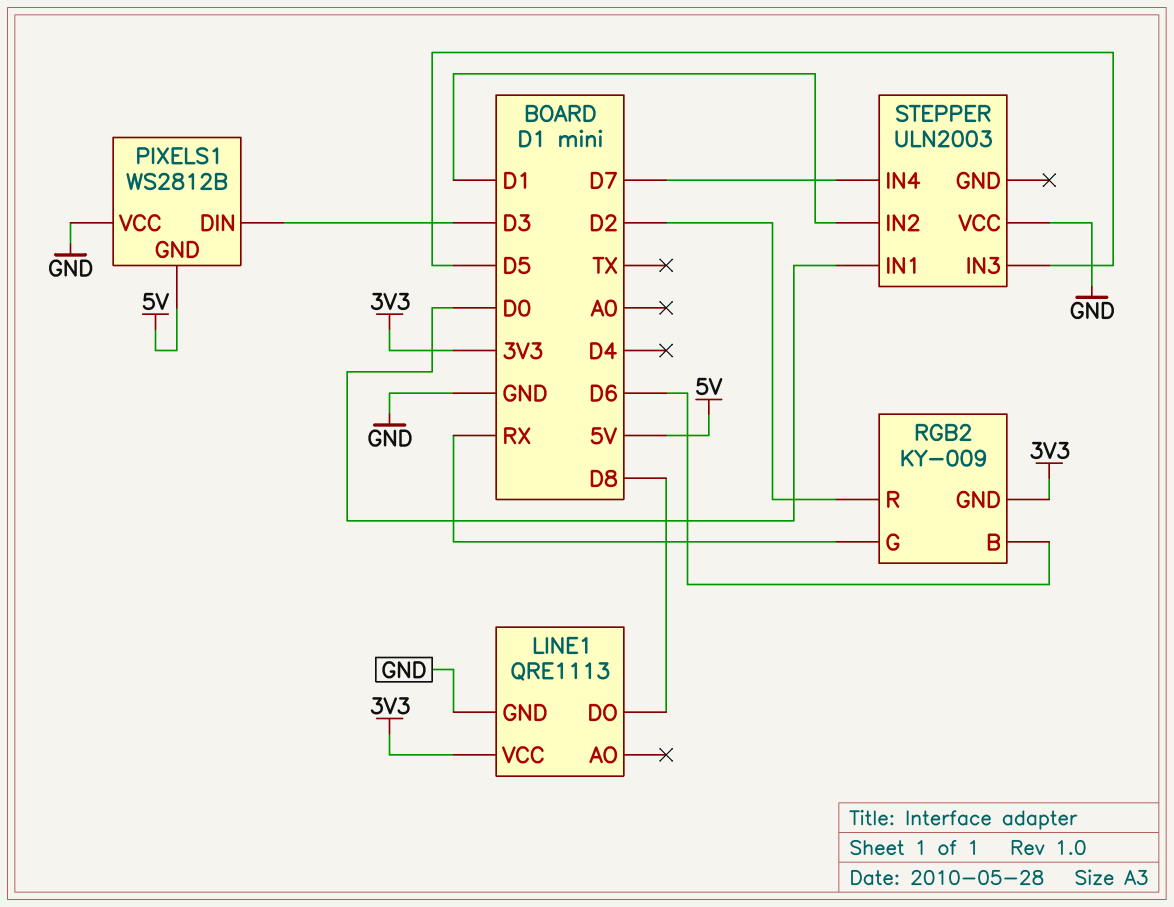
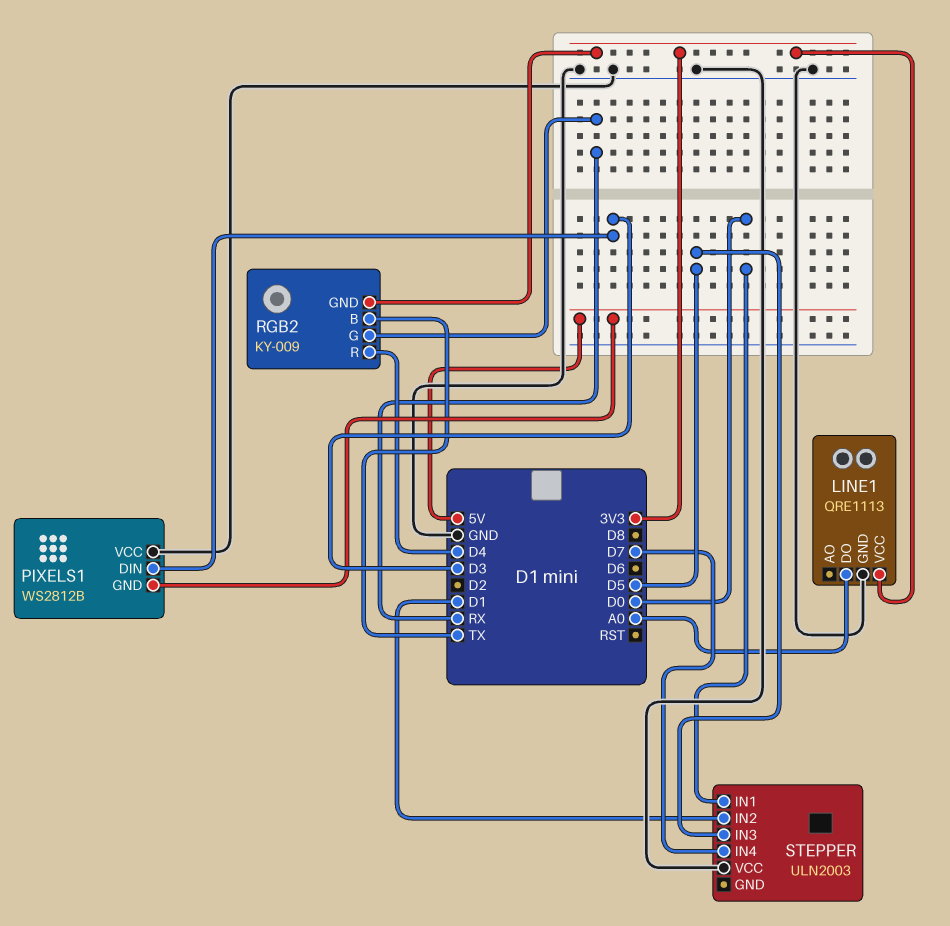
LINE1 pin DO: D8 -> A0
RGB2 pin B: D6 -> TX
RGB2 pin R: D2 -> D4

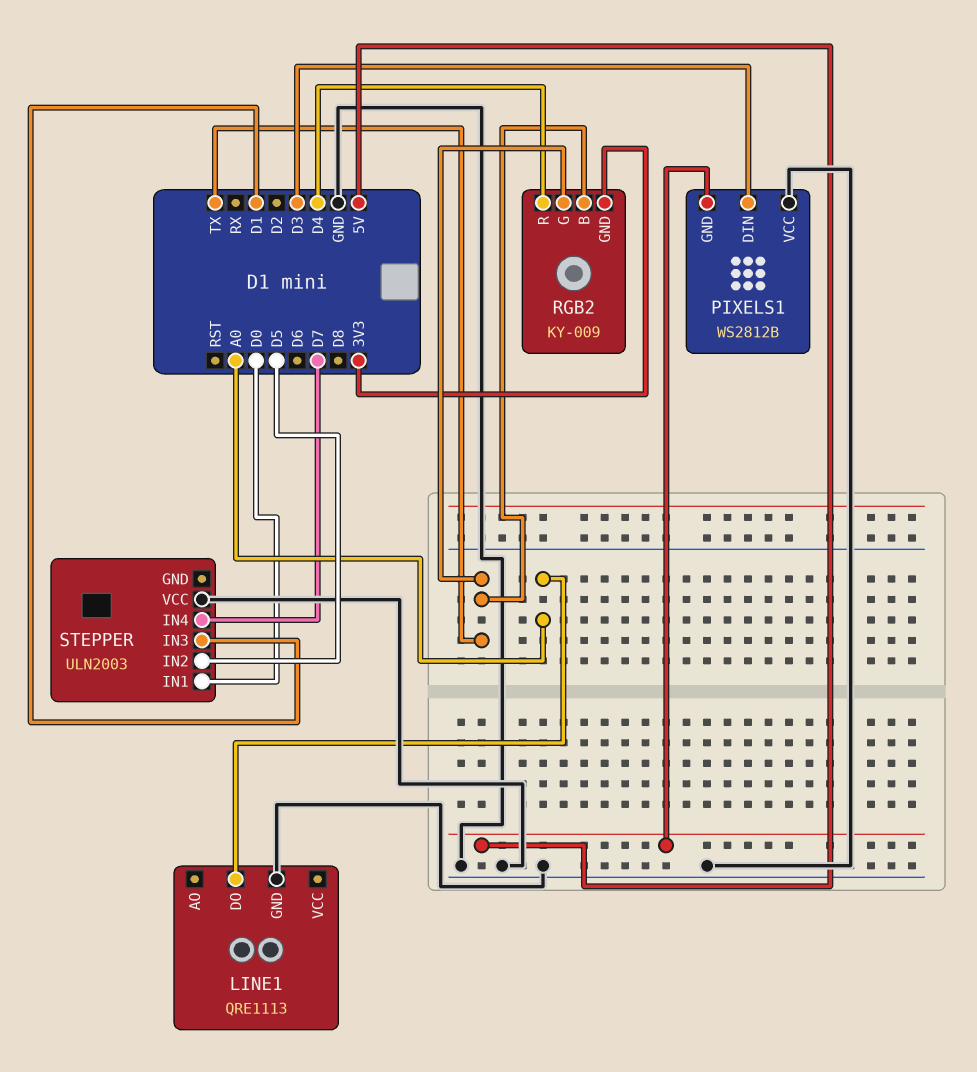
LINE1 pin VCC: 3V3 -> none
RGB2 pin G: RX -> TX
STEPPER pin IN2: D1 -> D5
STEPPER pin IN3: D5 -> D1

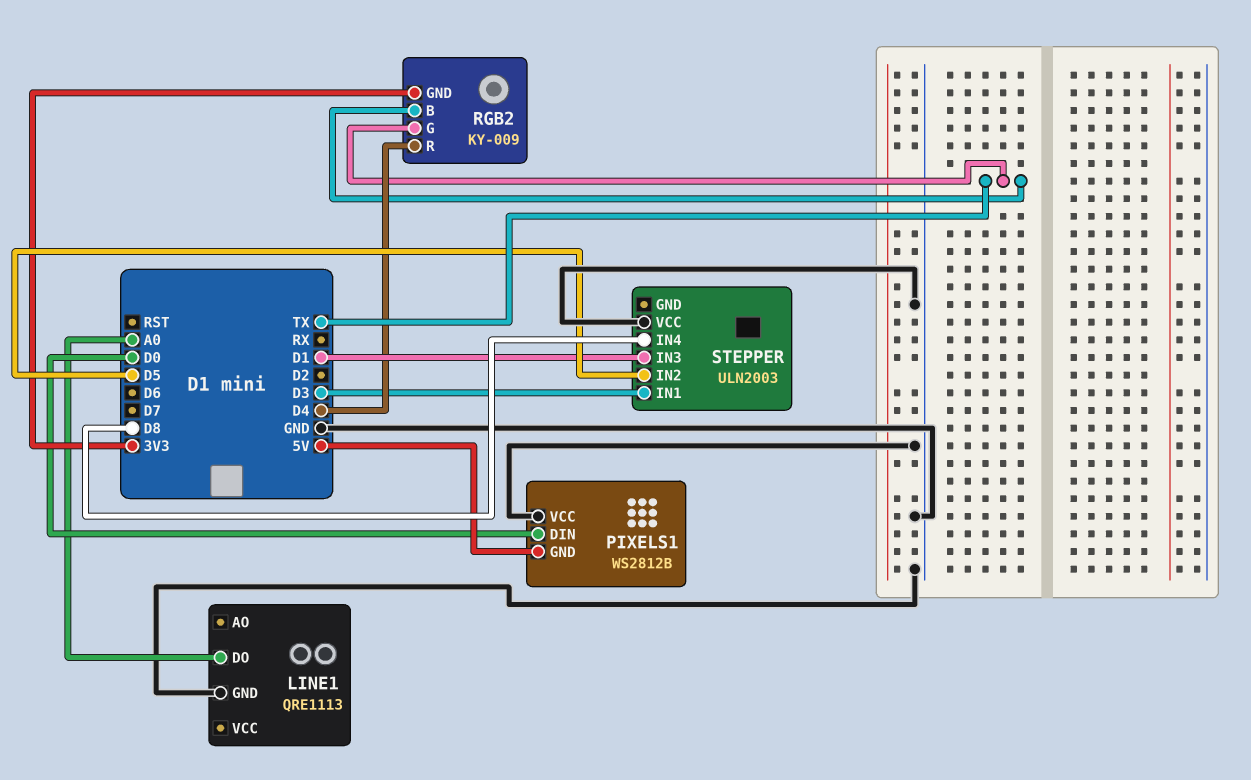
PIXELS1 pin DIN: D3 -> D0
STEPPER pin IN1: D0 -> D3
STEPPER pin IN4: D7 -> D8

